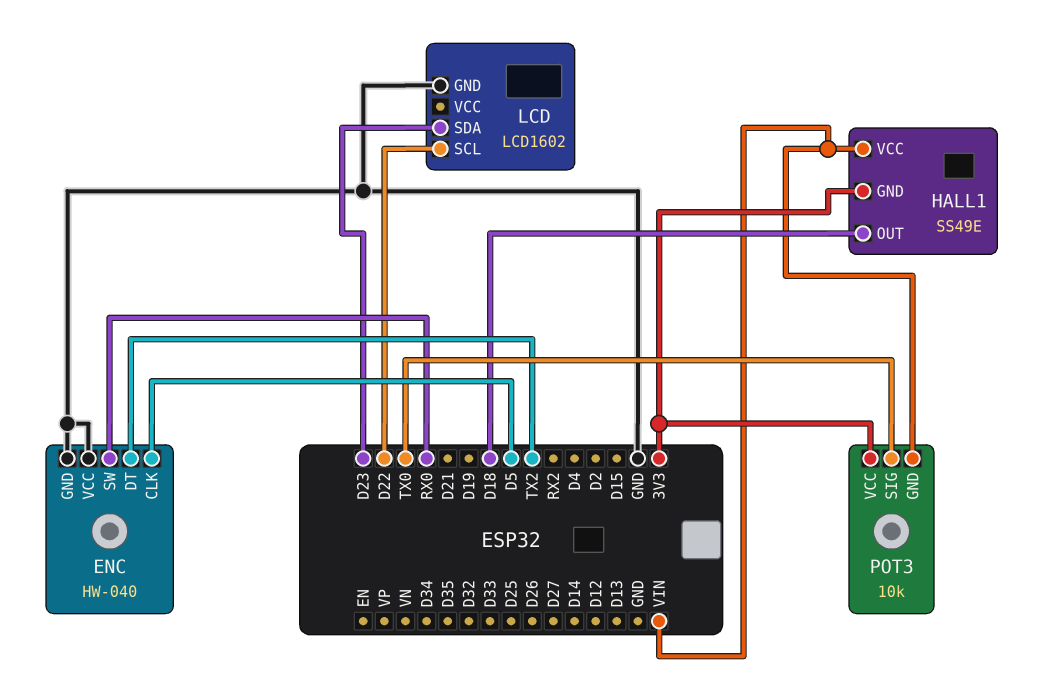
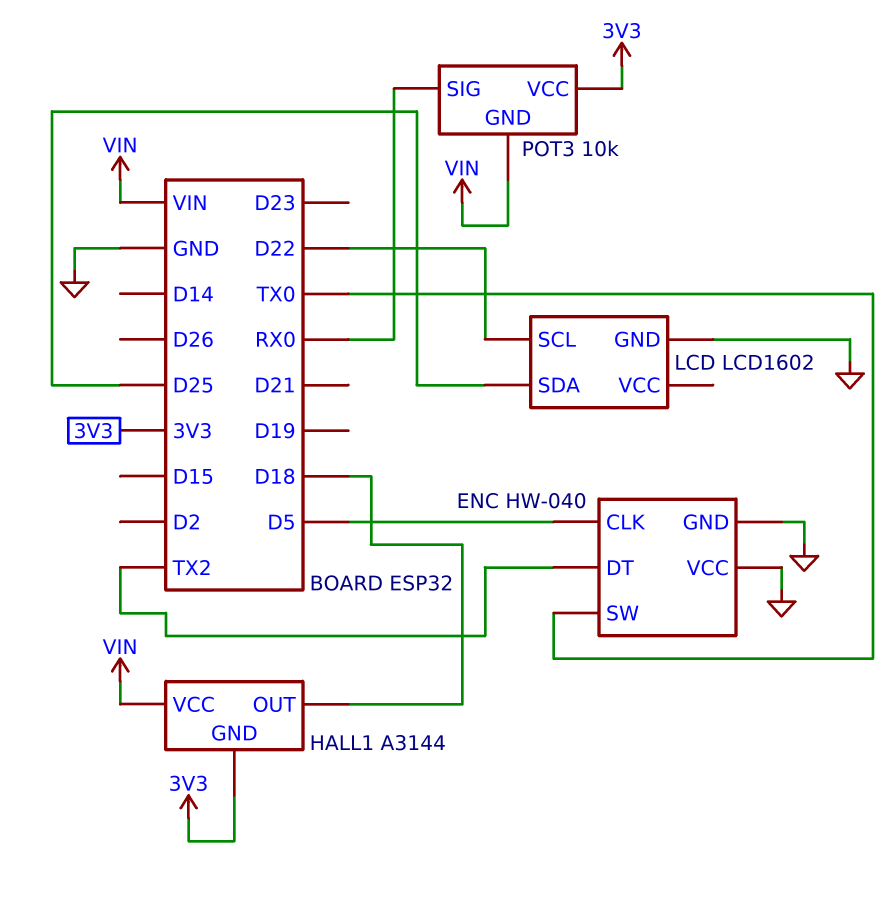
ENC pin SW: RX0 -> TX0
HALL1: SS49E -> A3144
LCD pin SDA: D23 -> D25
POT3 pin SIG: TX0 -> RX0

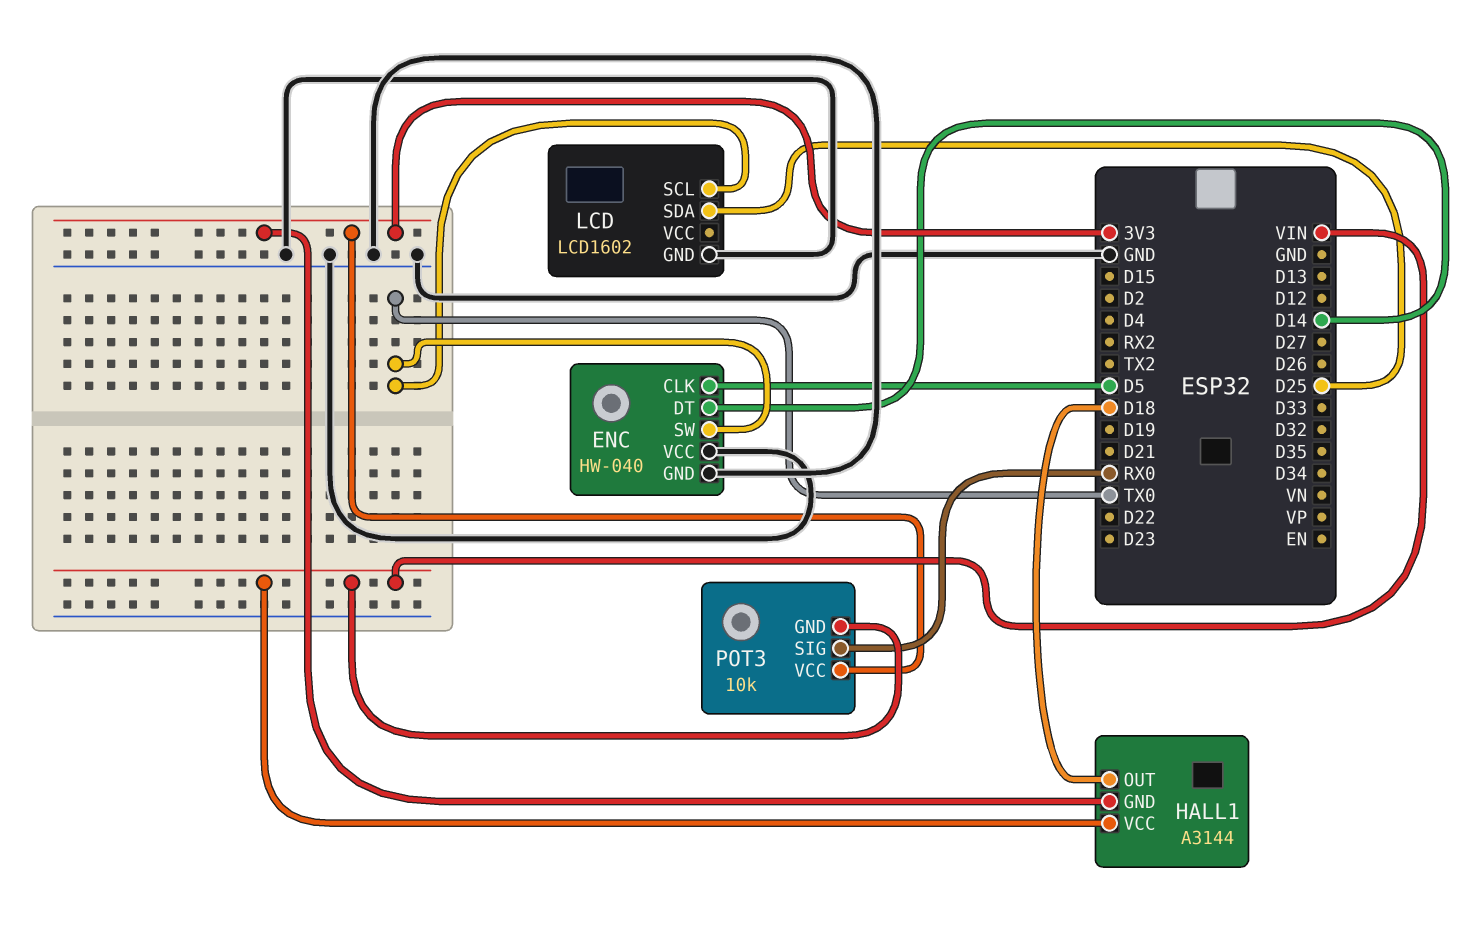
ENC pin DT: TX2 -> D14
LCD pin SCL: D22 -> TX0

